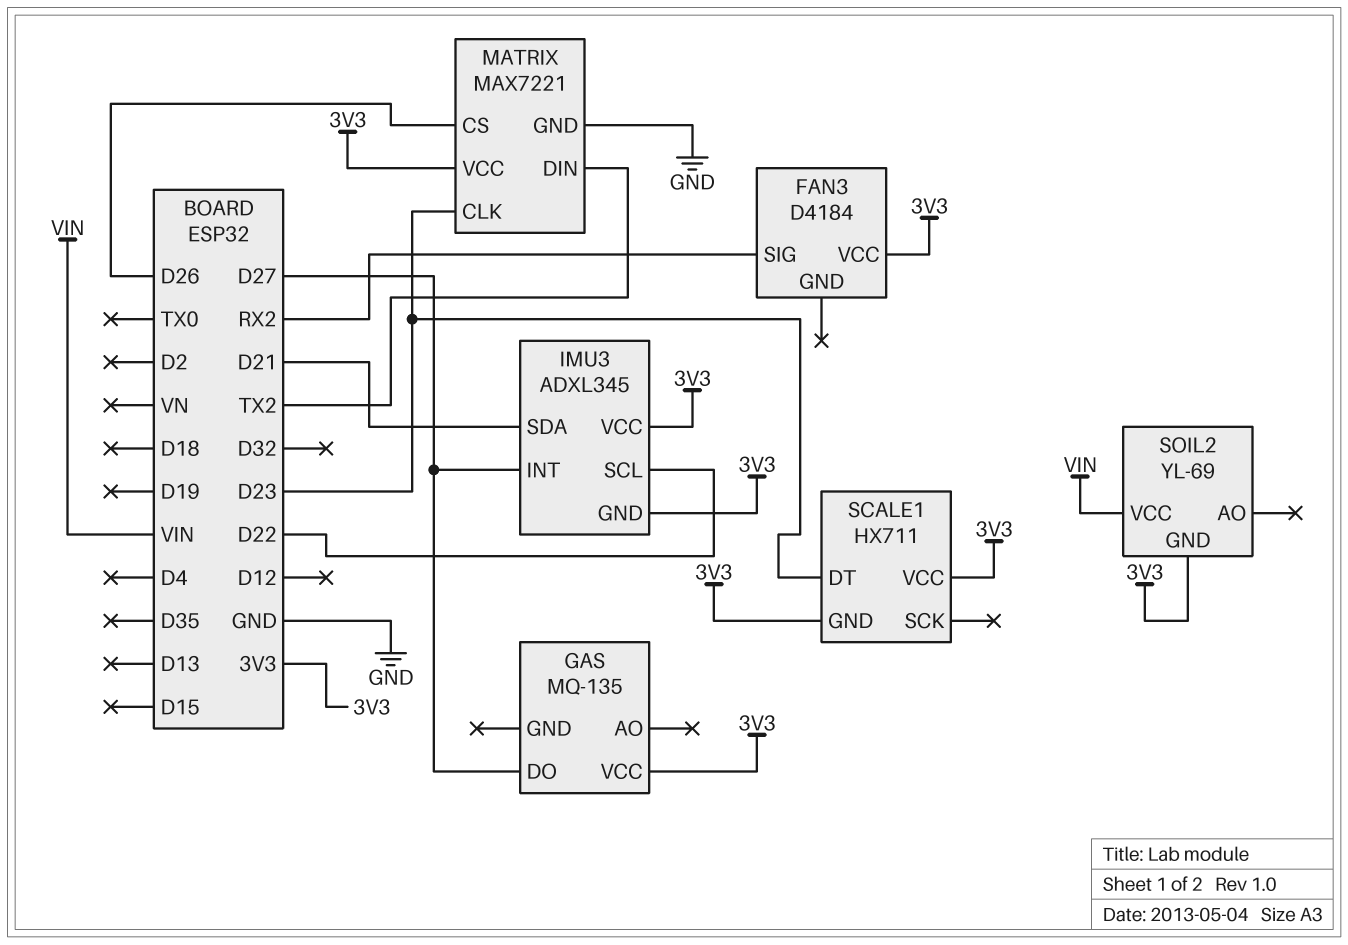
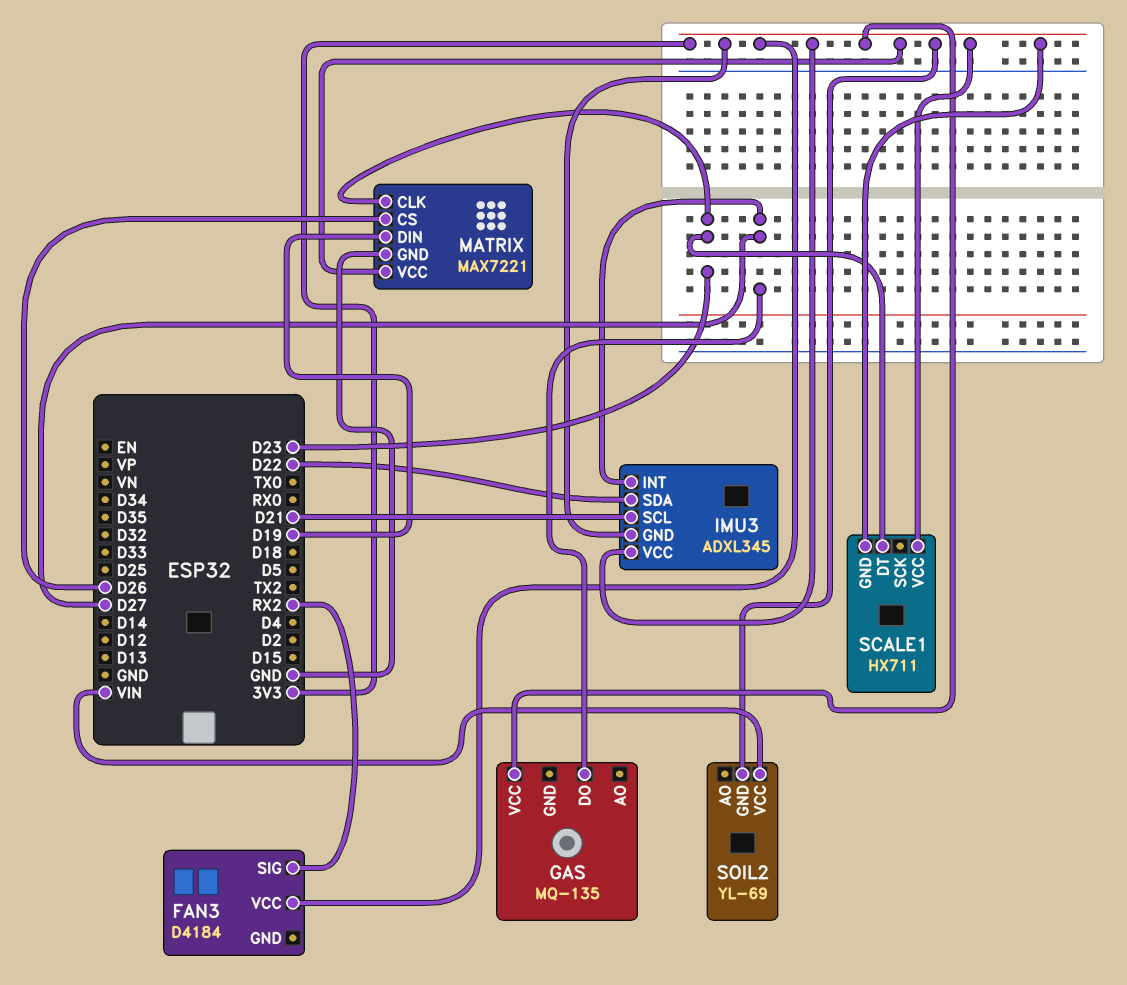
IMU3 pin SCL: D22 -> D21
IMU3 pin SDA: D21 -> D22
MATRIX pin DIN: TX2 -> D19

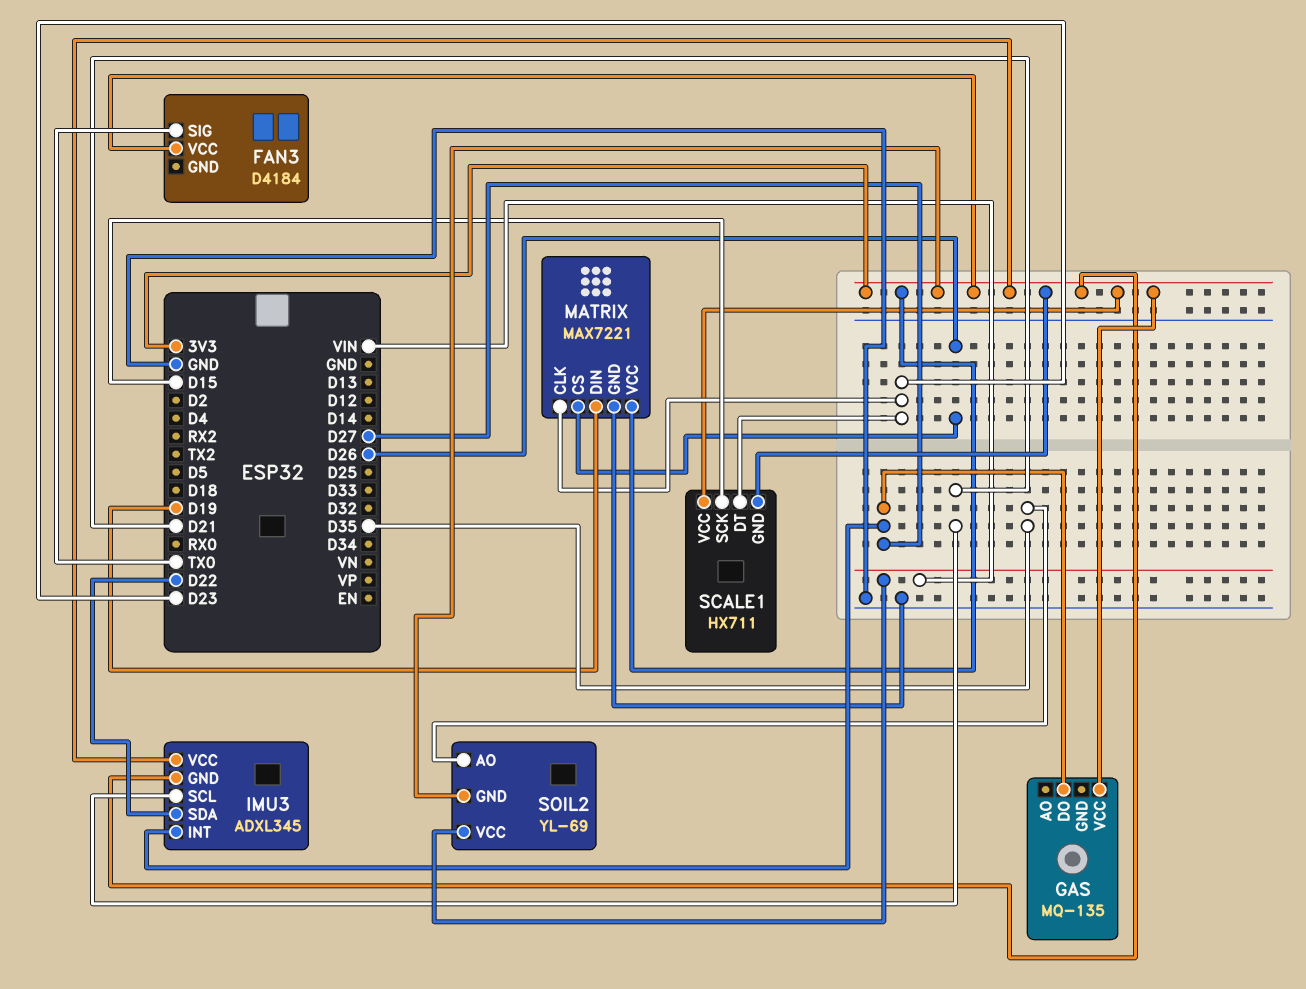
FAN3 pin SIG: RX2 -> TX0
SCALE1 pin SCK: none -> D15
SOIL2 pin AO: none -> D35

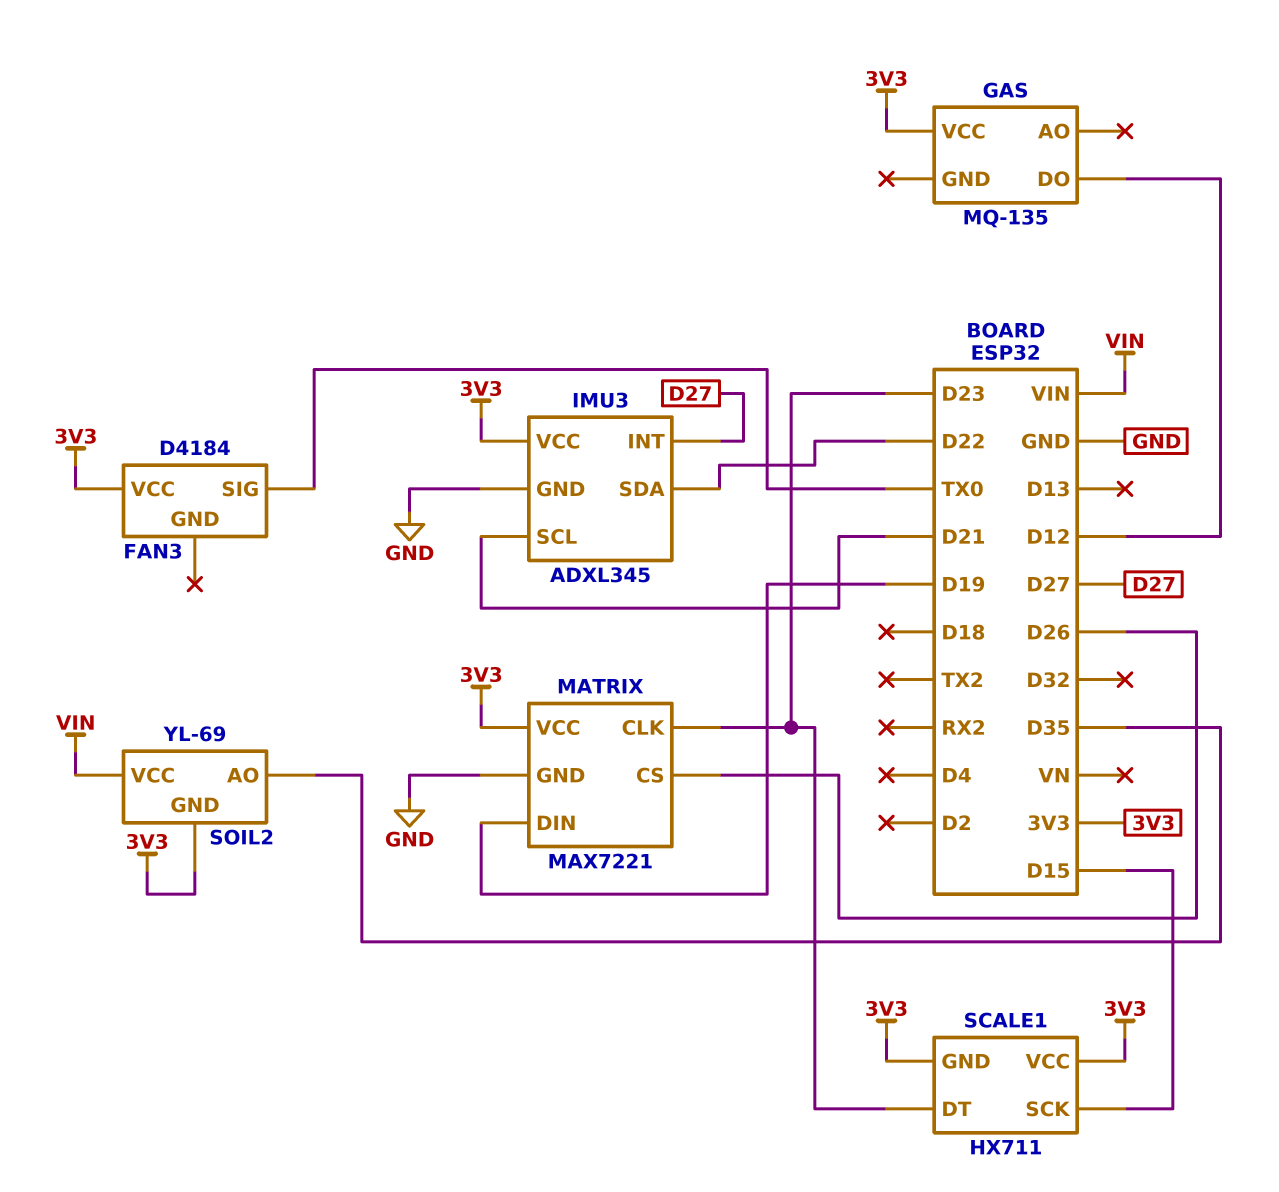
GAS pin DO: D27 -> D12
IMU3 pin GND: 3V3 -> GND

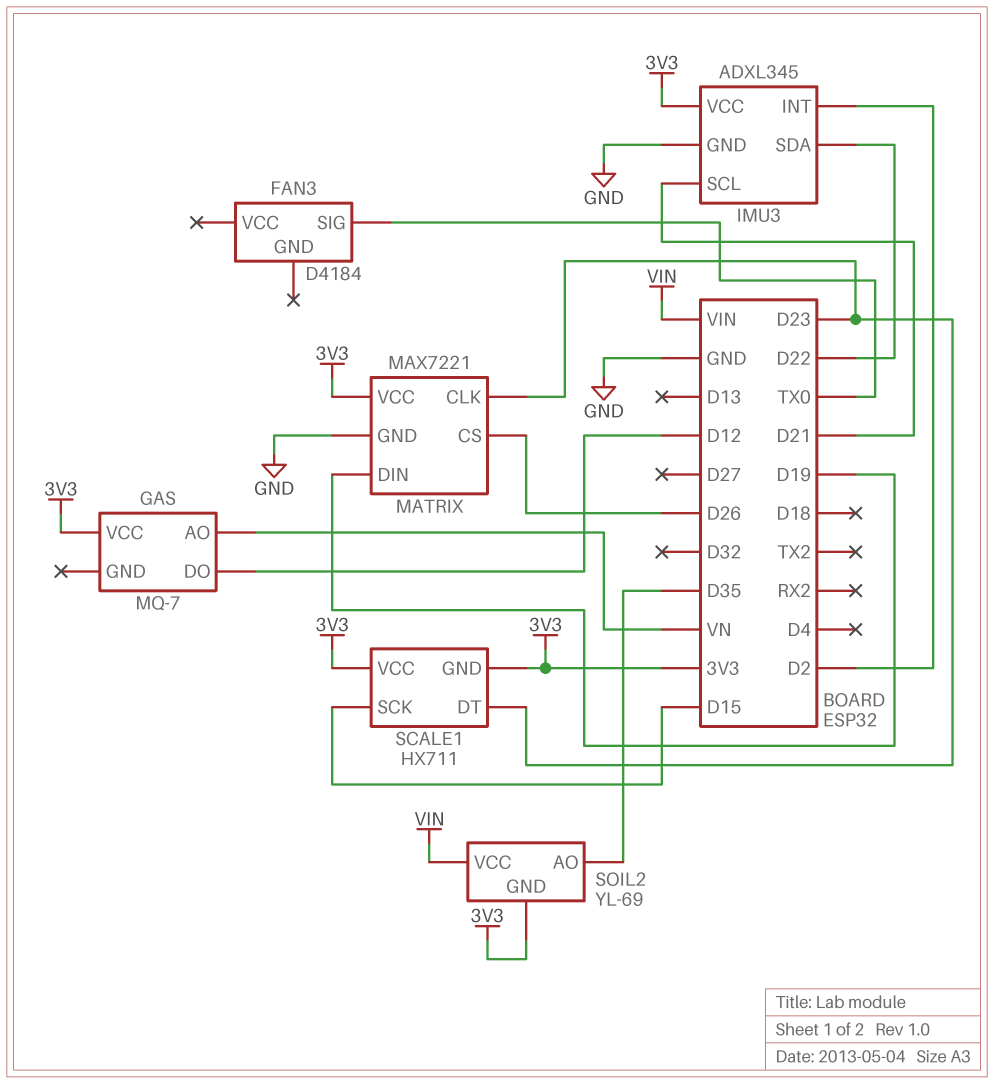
FAN3 pin VCC: 3V3 -> none
GAS: MQ-135 -> MQ-7
GAS pin AO: none -> VN
IMU3 pin INT: D27 -> D2

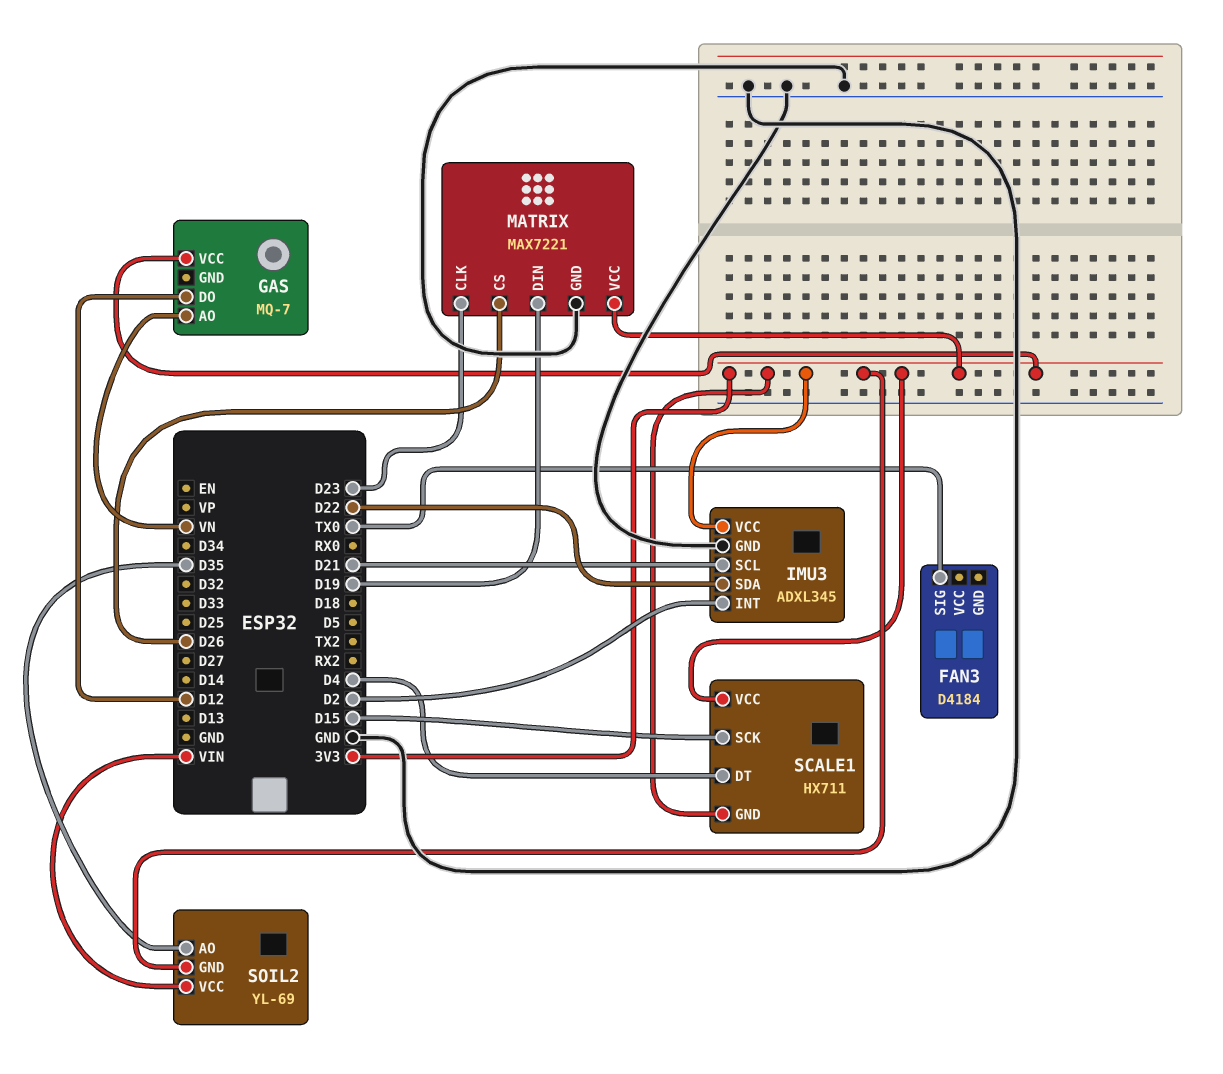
SCALE1 pin DT: D23 -> D4

